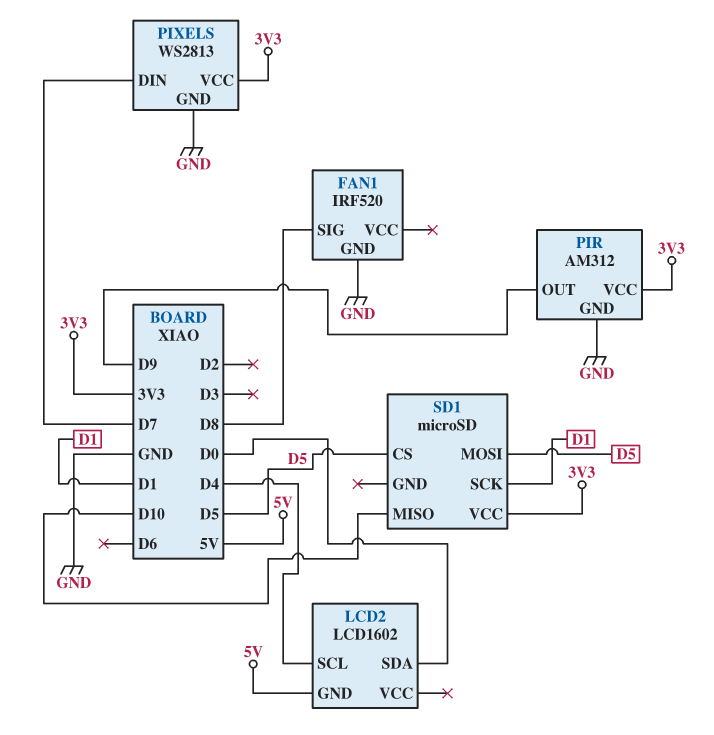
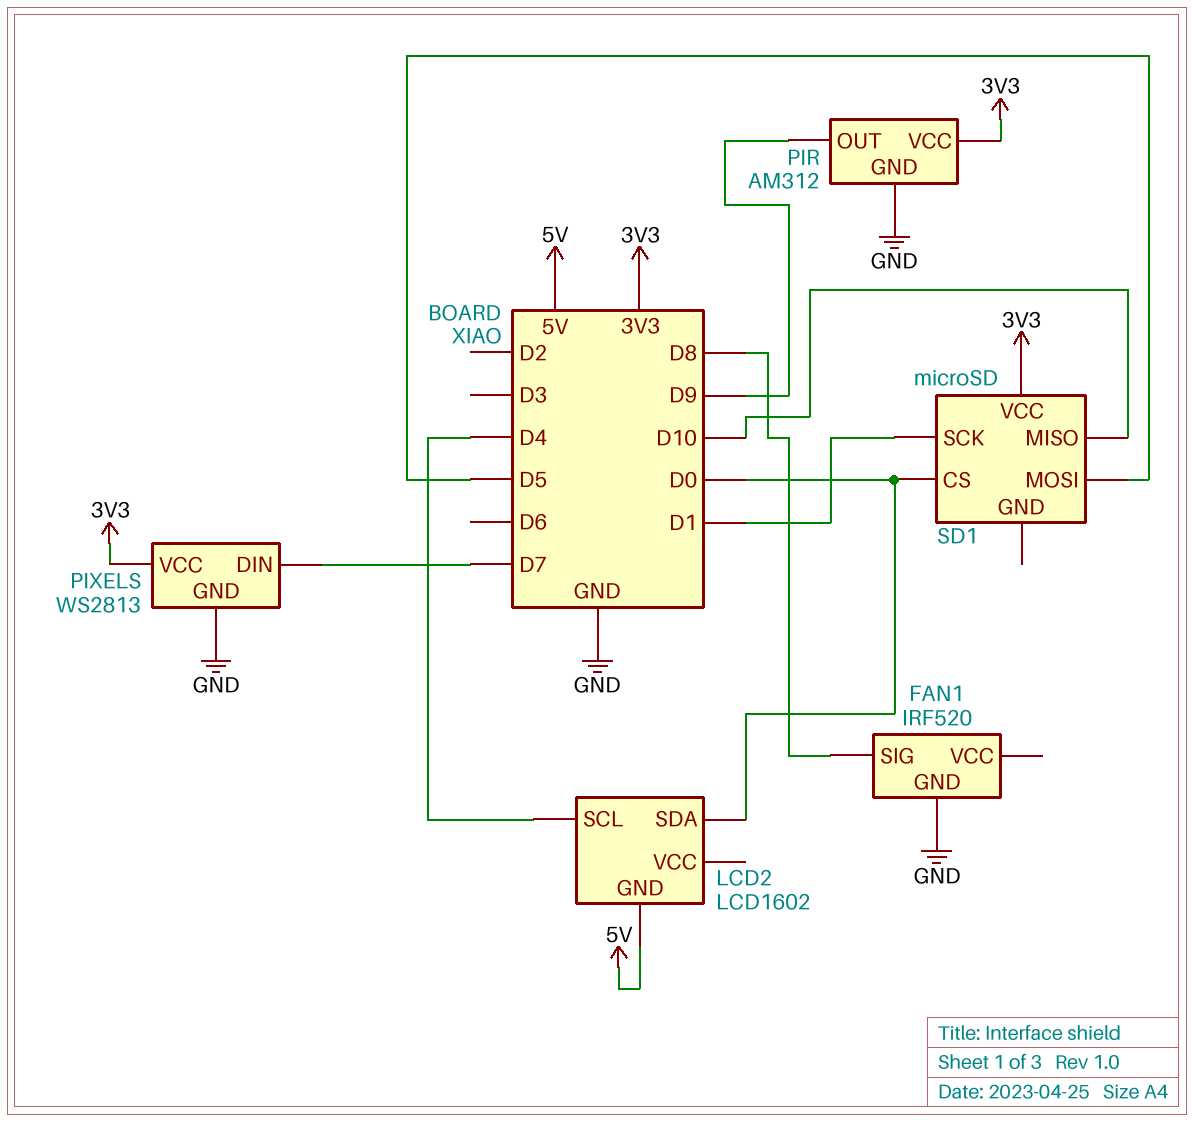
SD1 pin CS: D5 -> D0

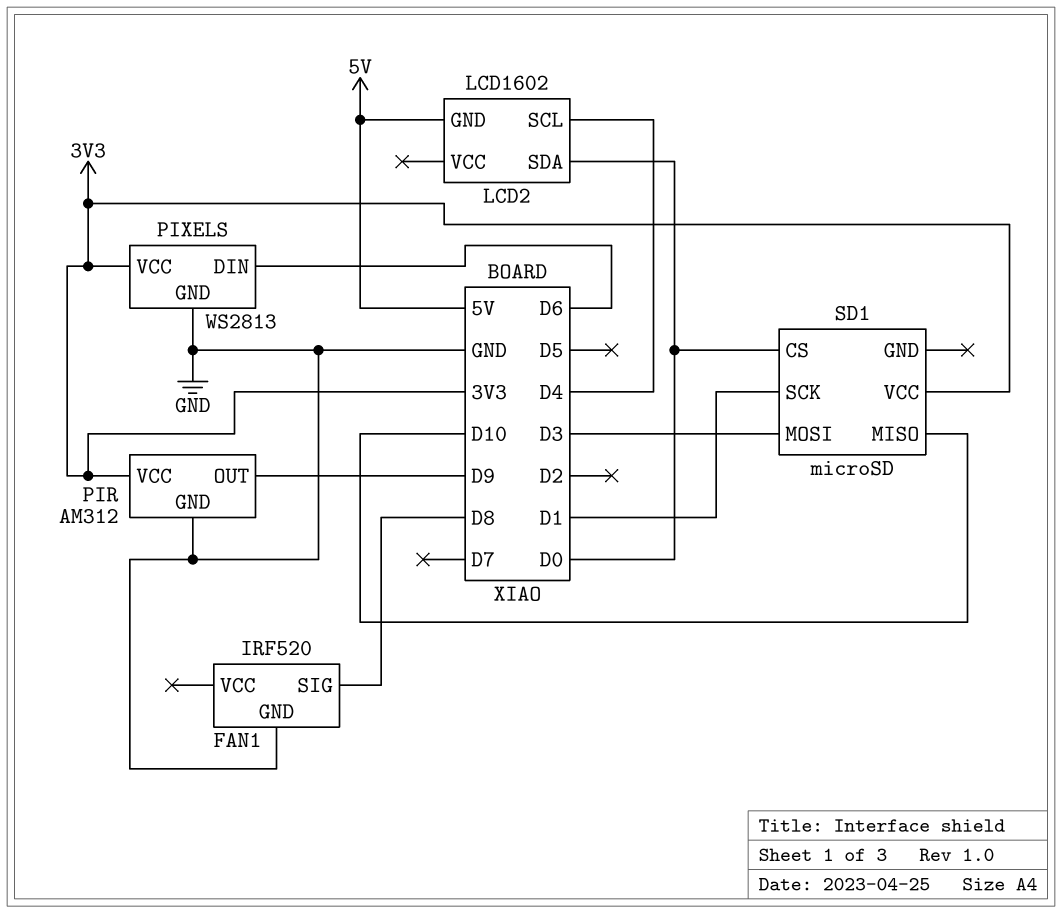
PIXELS pin DIN: D7 -> D6
SD1 pin MOSI: D5 -> D3

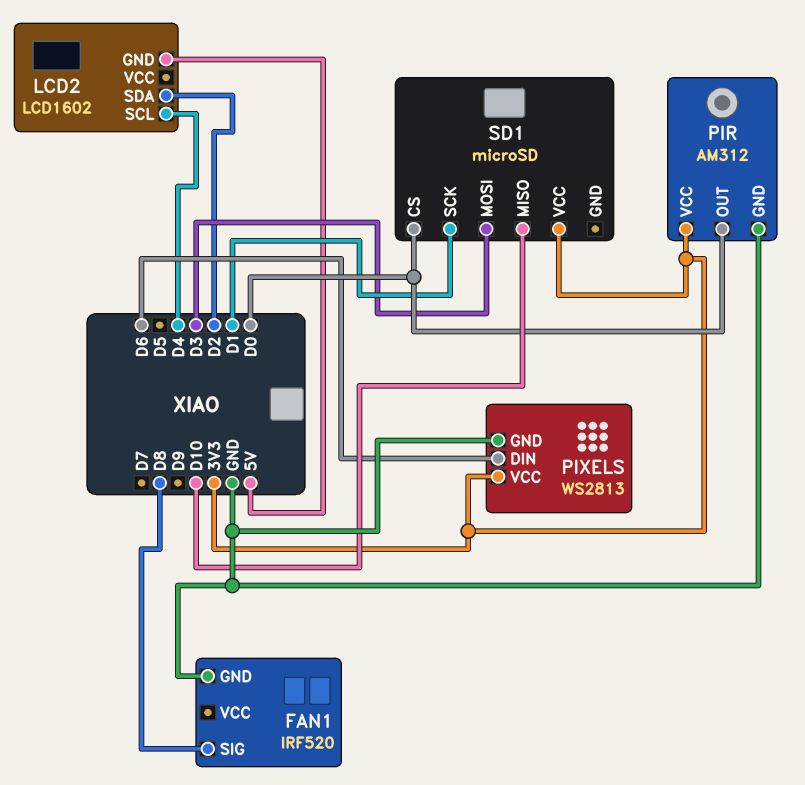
LCD2 pin SDA: D0 -> D2
PIR pin OUT: D9 -> D0

